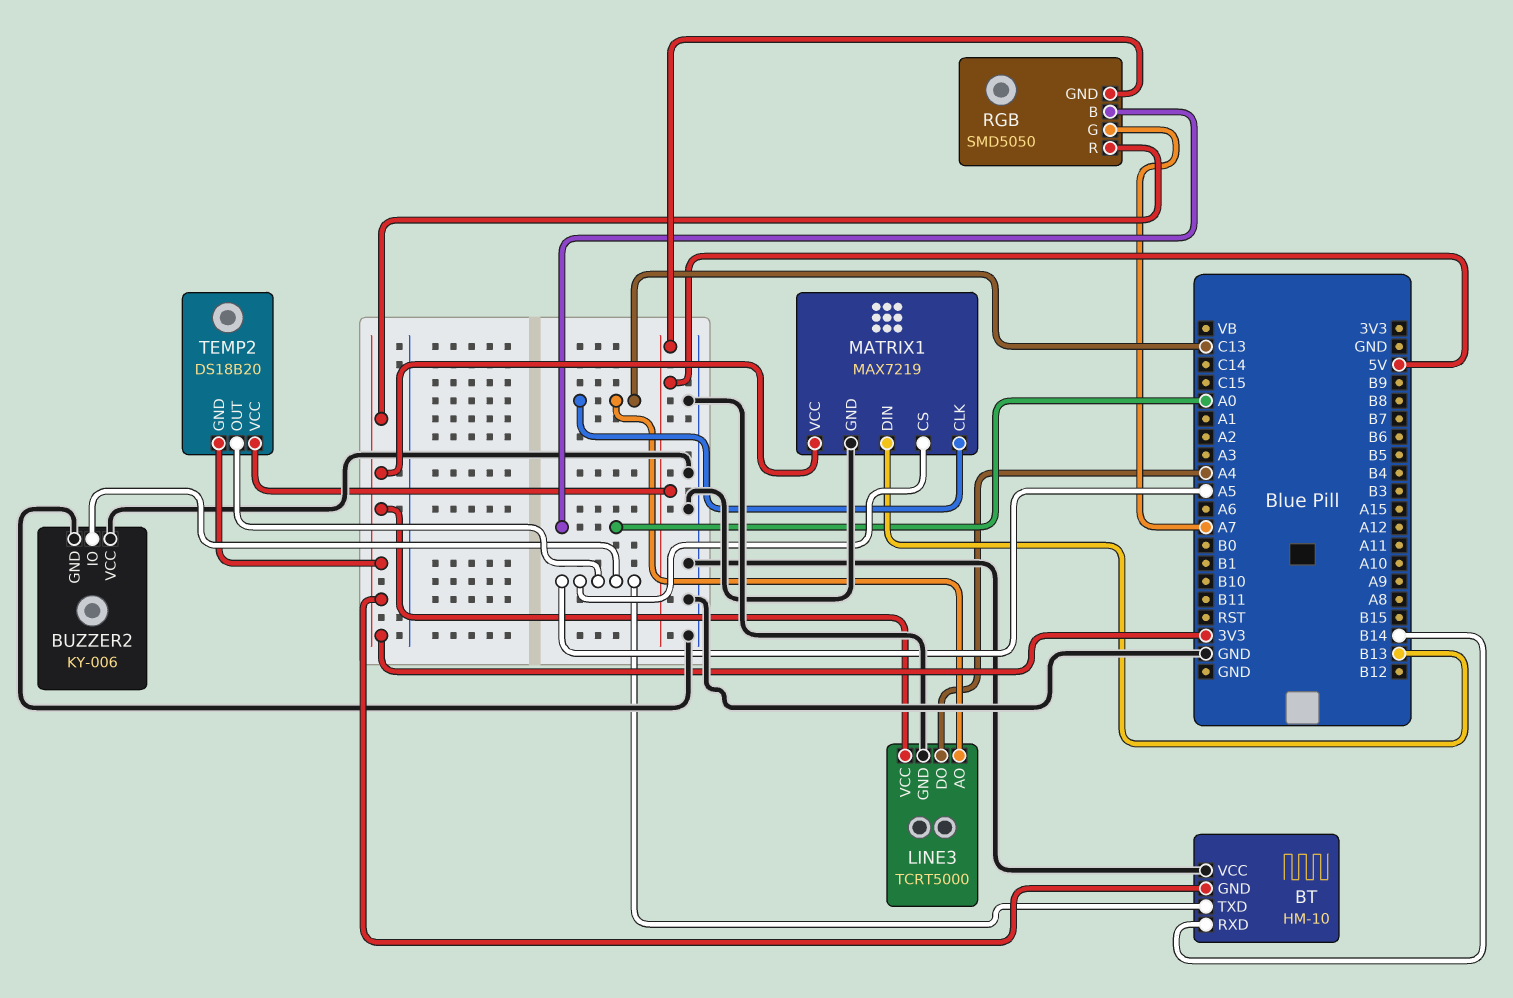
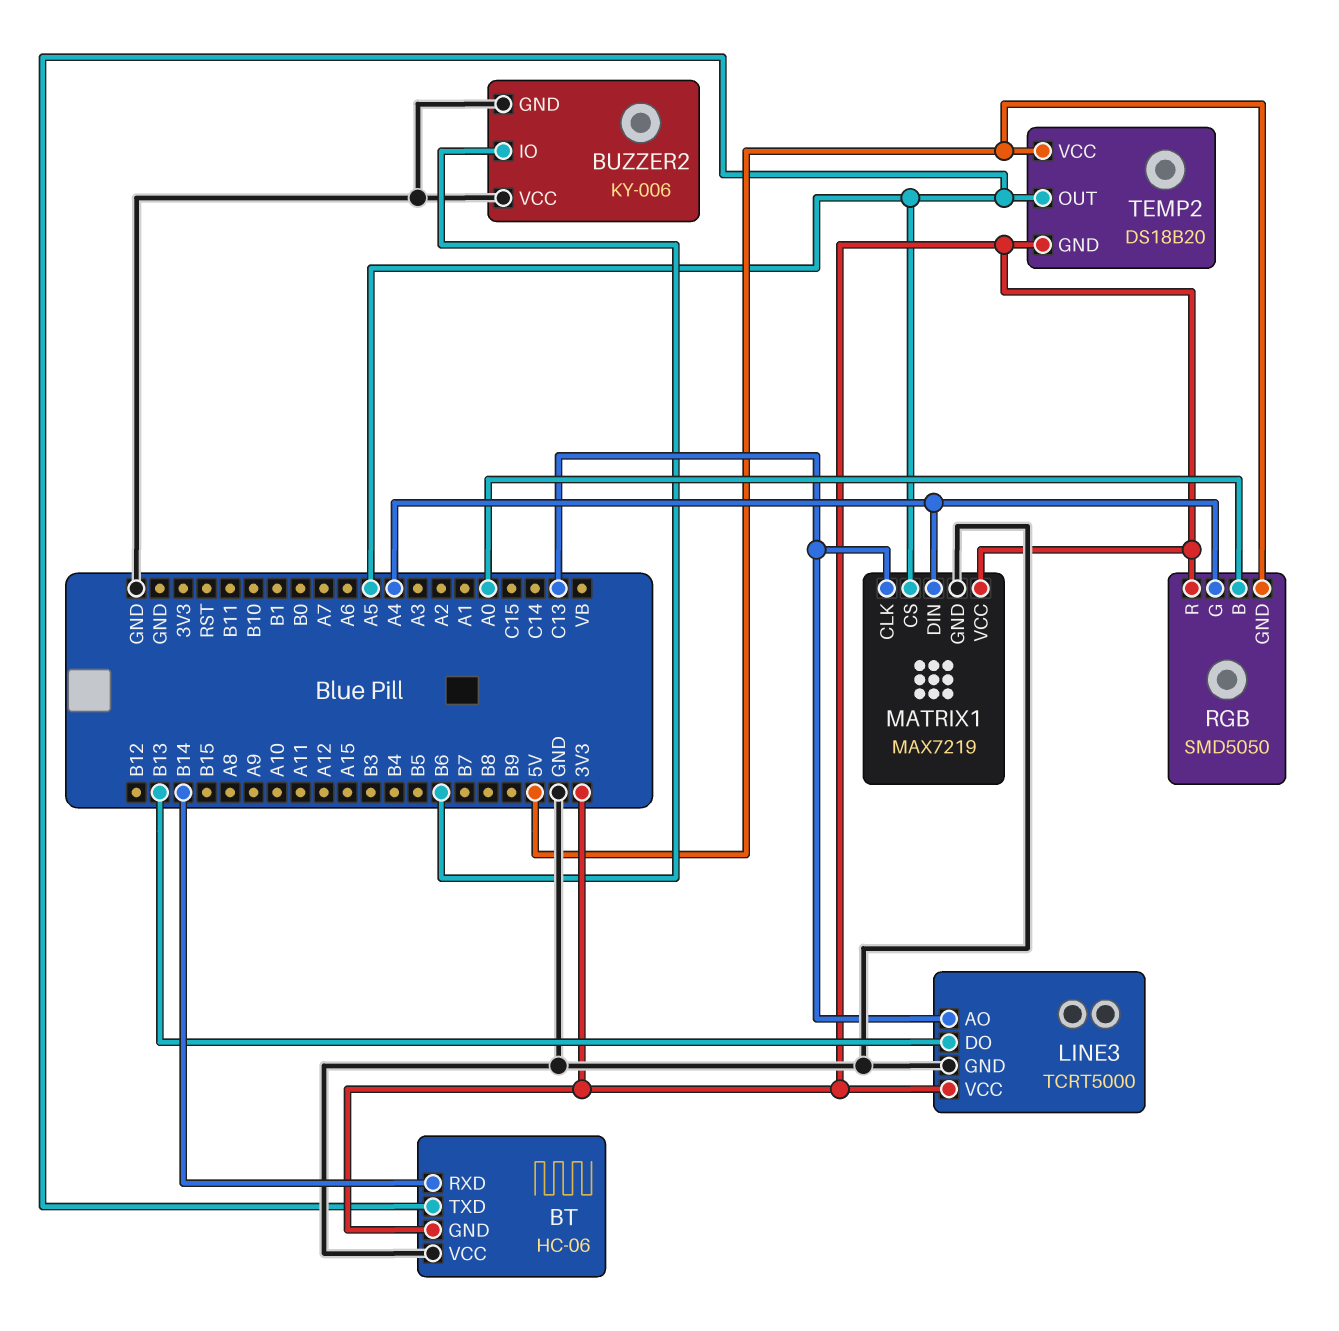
BT: HM-10 -> HC-06
BUZZER2 pin IO: A5 -> B6
LINE3 pin DO: A4 -> B13
MATRIX1 pin DIN: B13 -> A4
RGB pin G: A7 -> A4

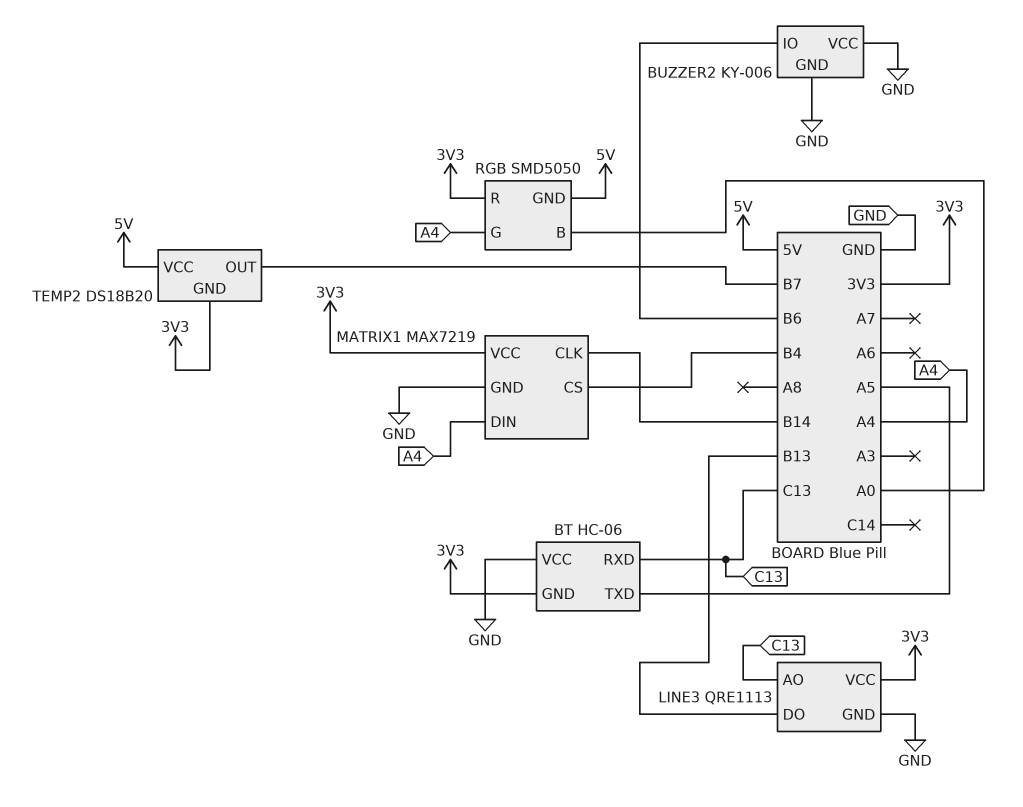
BT pin RXD: B14 -> C13
LINE3: TCRT5000 -> QRE1113
MATRIX1 pin CLK: C13 -> B14
MATRIX1 pin CS: A5 -> B4
TEMP2 pin OUT: A5 -> B7

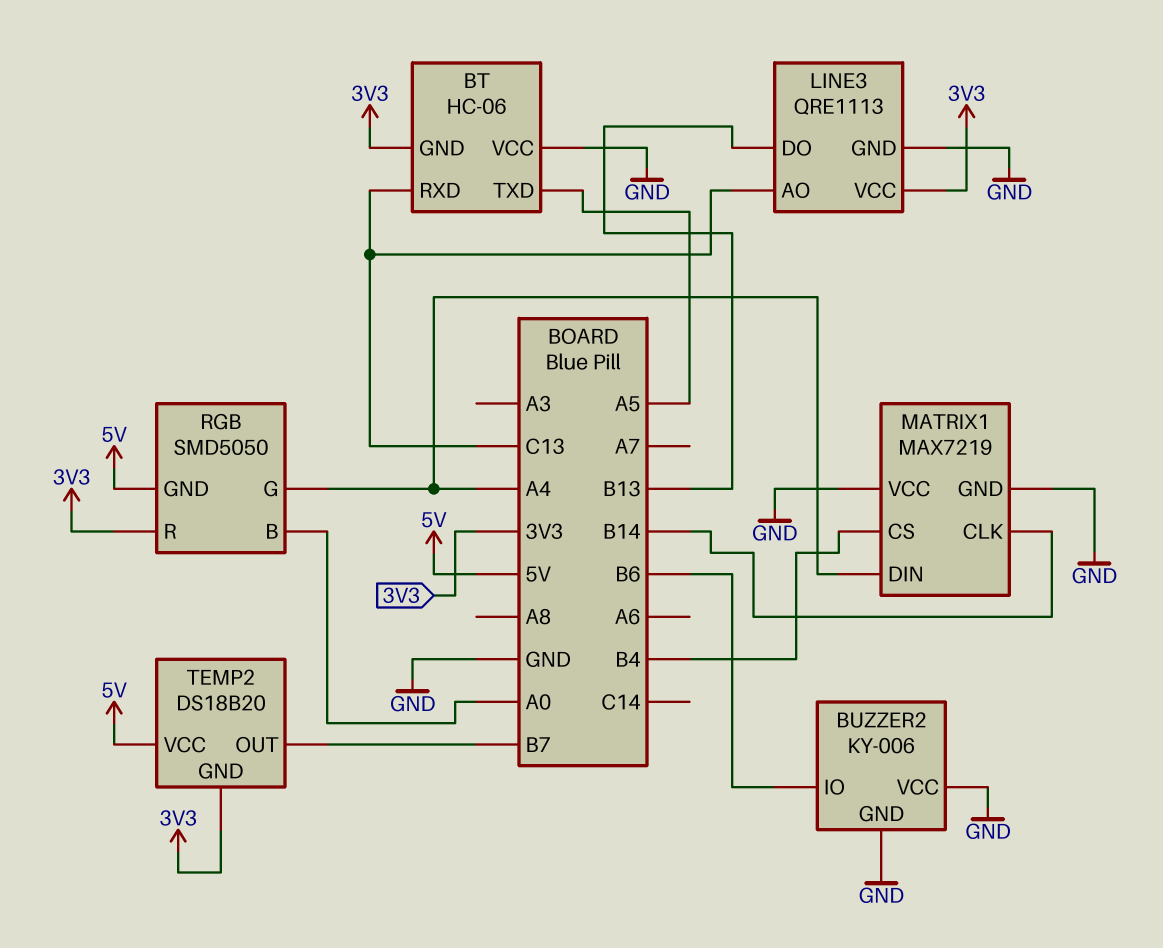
MATRIX1 pin VCC: 3V3 -> GND

